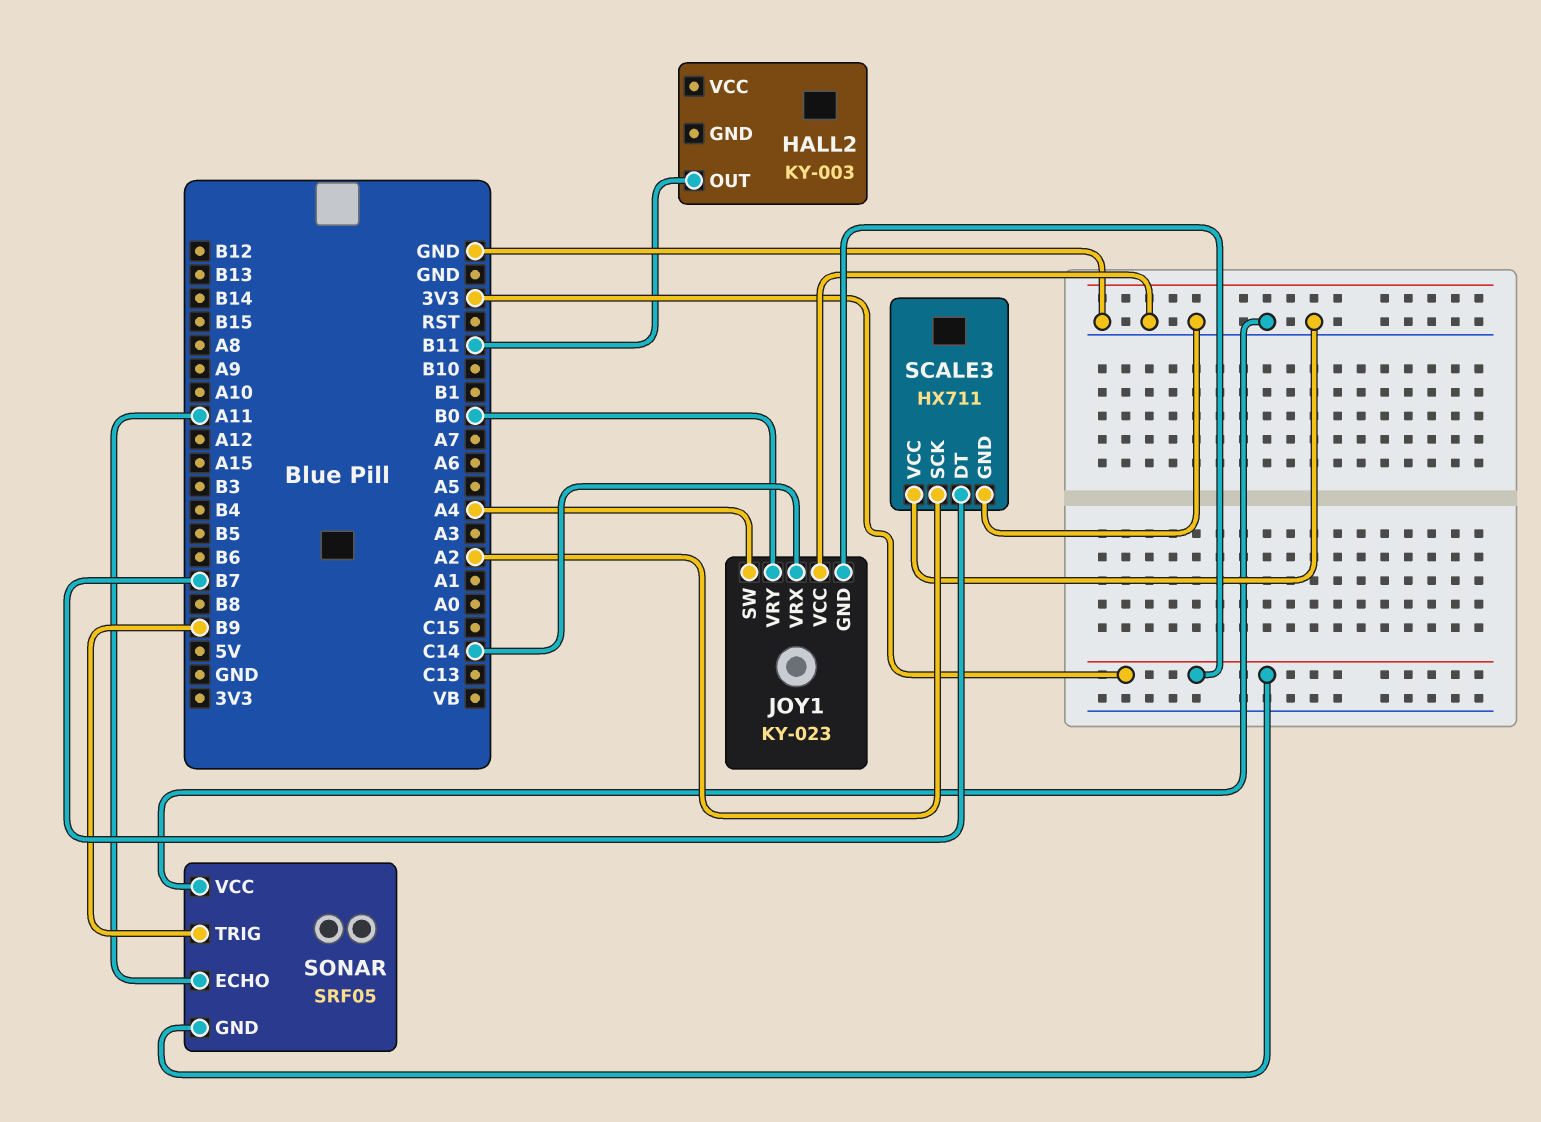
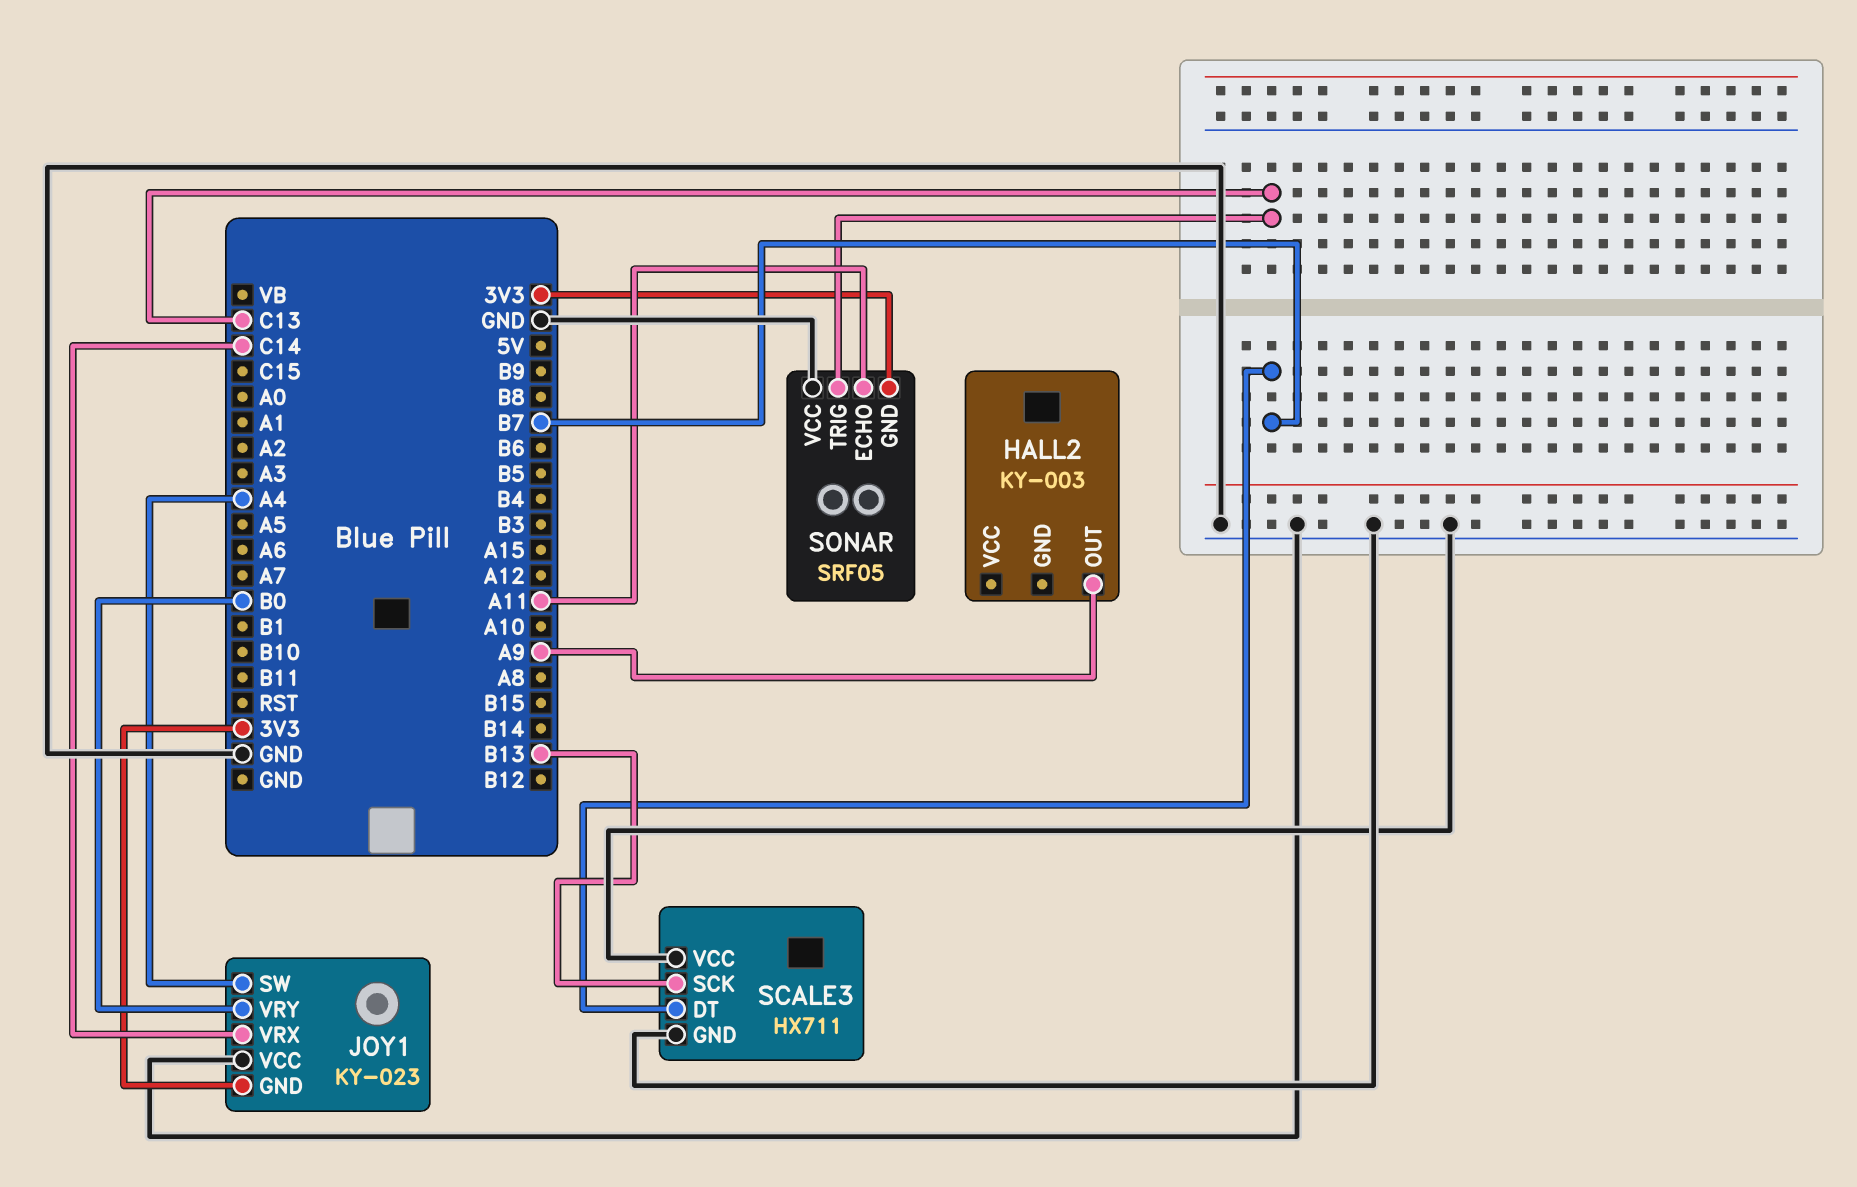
HALL2 pin OUT: B11 -> A9
SCALE3 pin SCK: A2 -> B13
SONAR pin TRIG: B9 -> C13

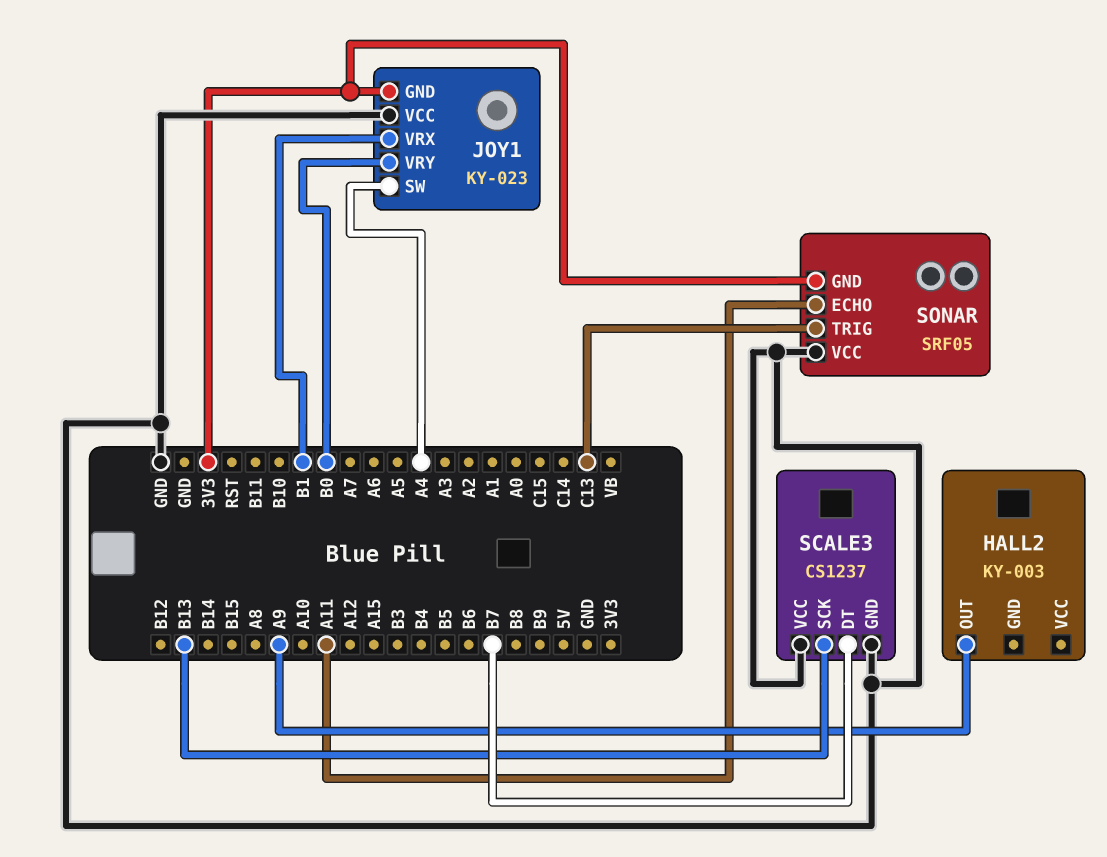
JOY1 pin VRX: C14 -> B1
SCALE3: HX711 -> CS1237

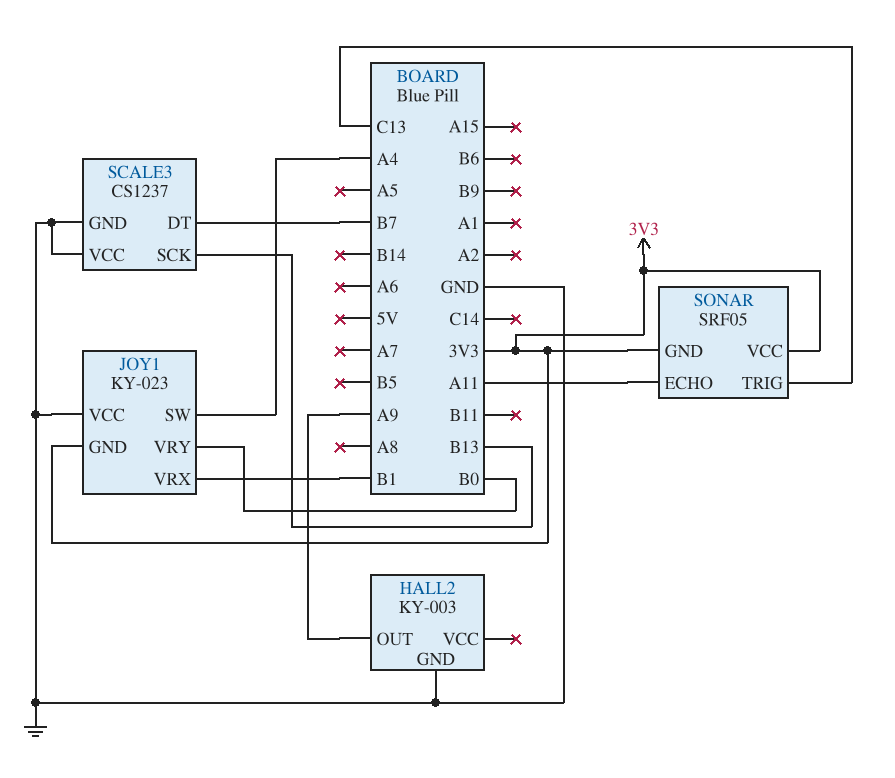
HALL2 pin GND: none -> GND
SONAR pin VCC: GND -> 3V3

